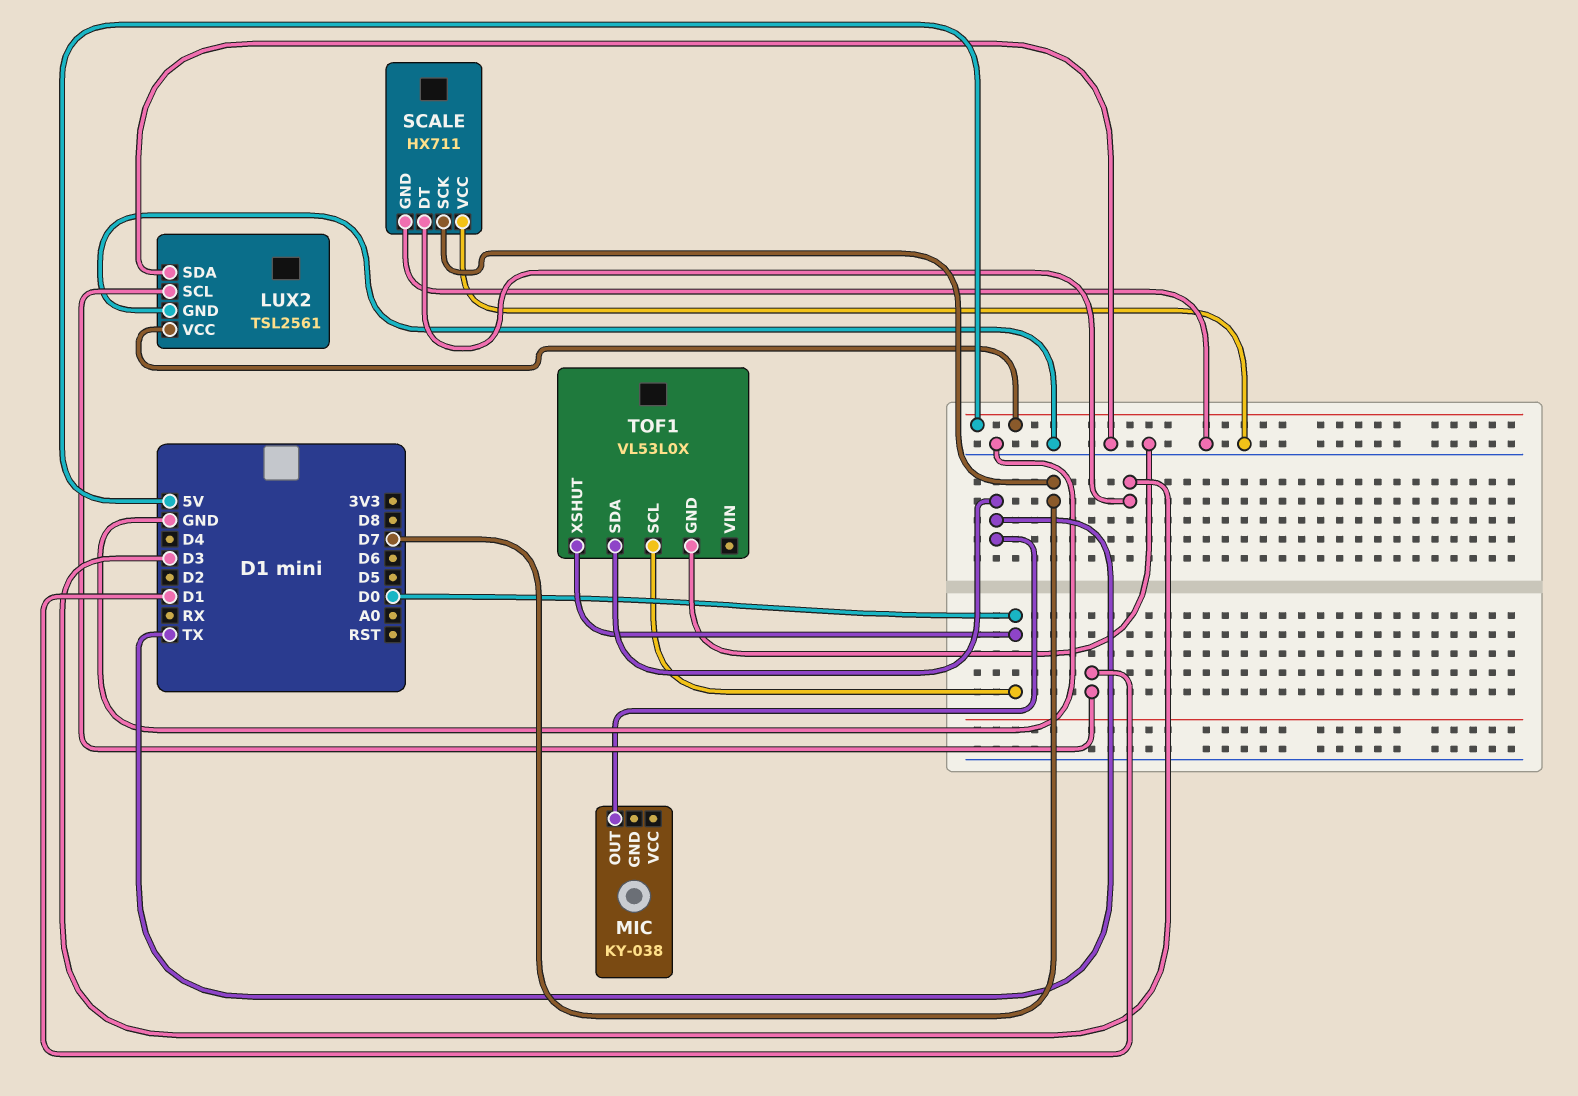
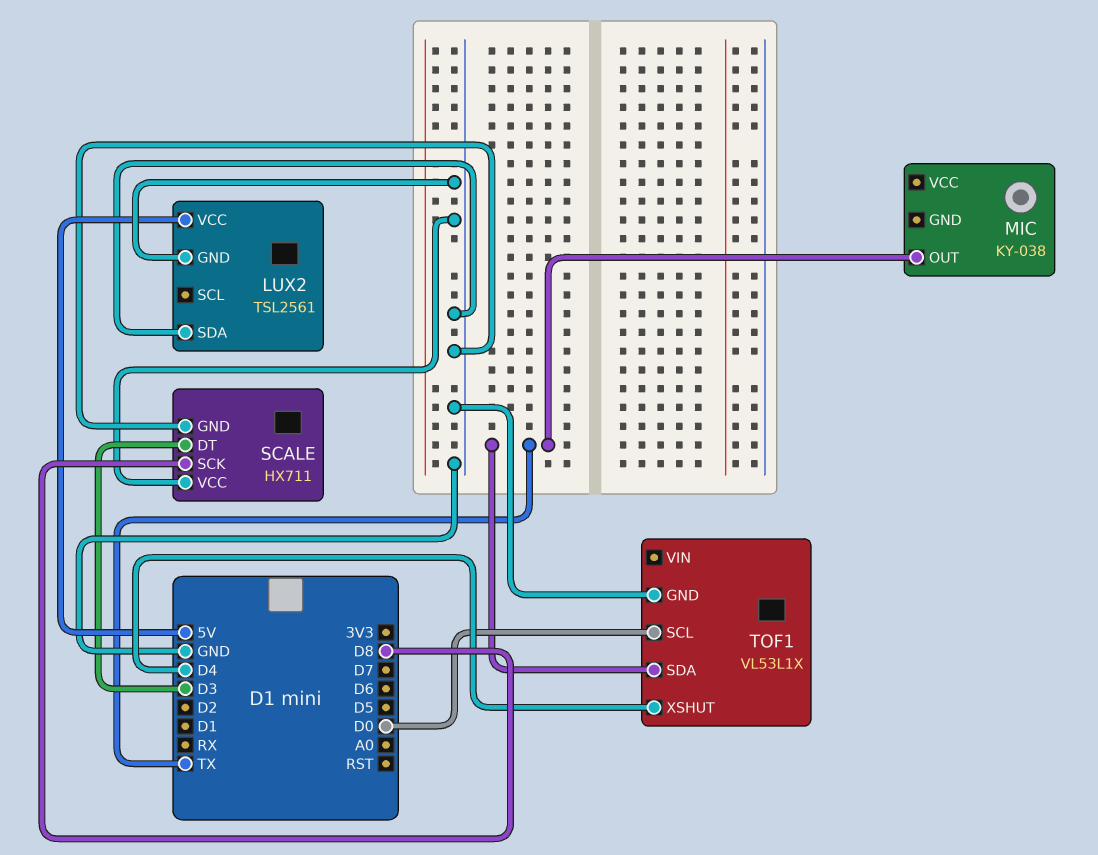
LUX2 pin SCL: D1 -> none
SCALE pin SCK: D7 -> D8
TOF1: VL53L0X -> VL53L1X
TOF1 pin XSHUT: D0 -> D4

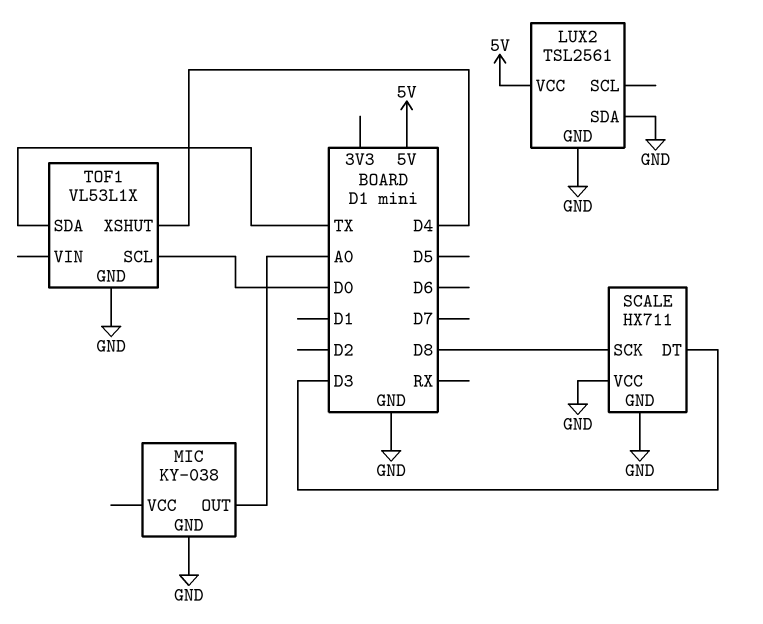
MIC pin GND: none -> GND
MIC pin OUT: TX -> A0

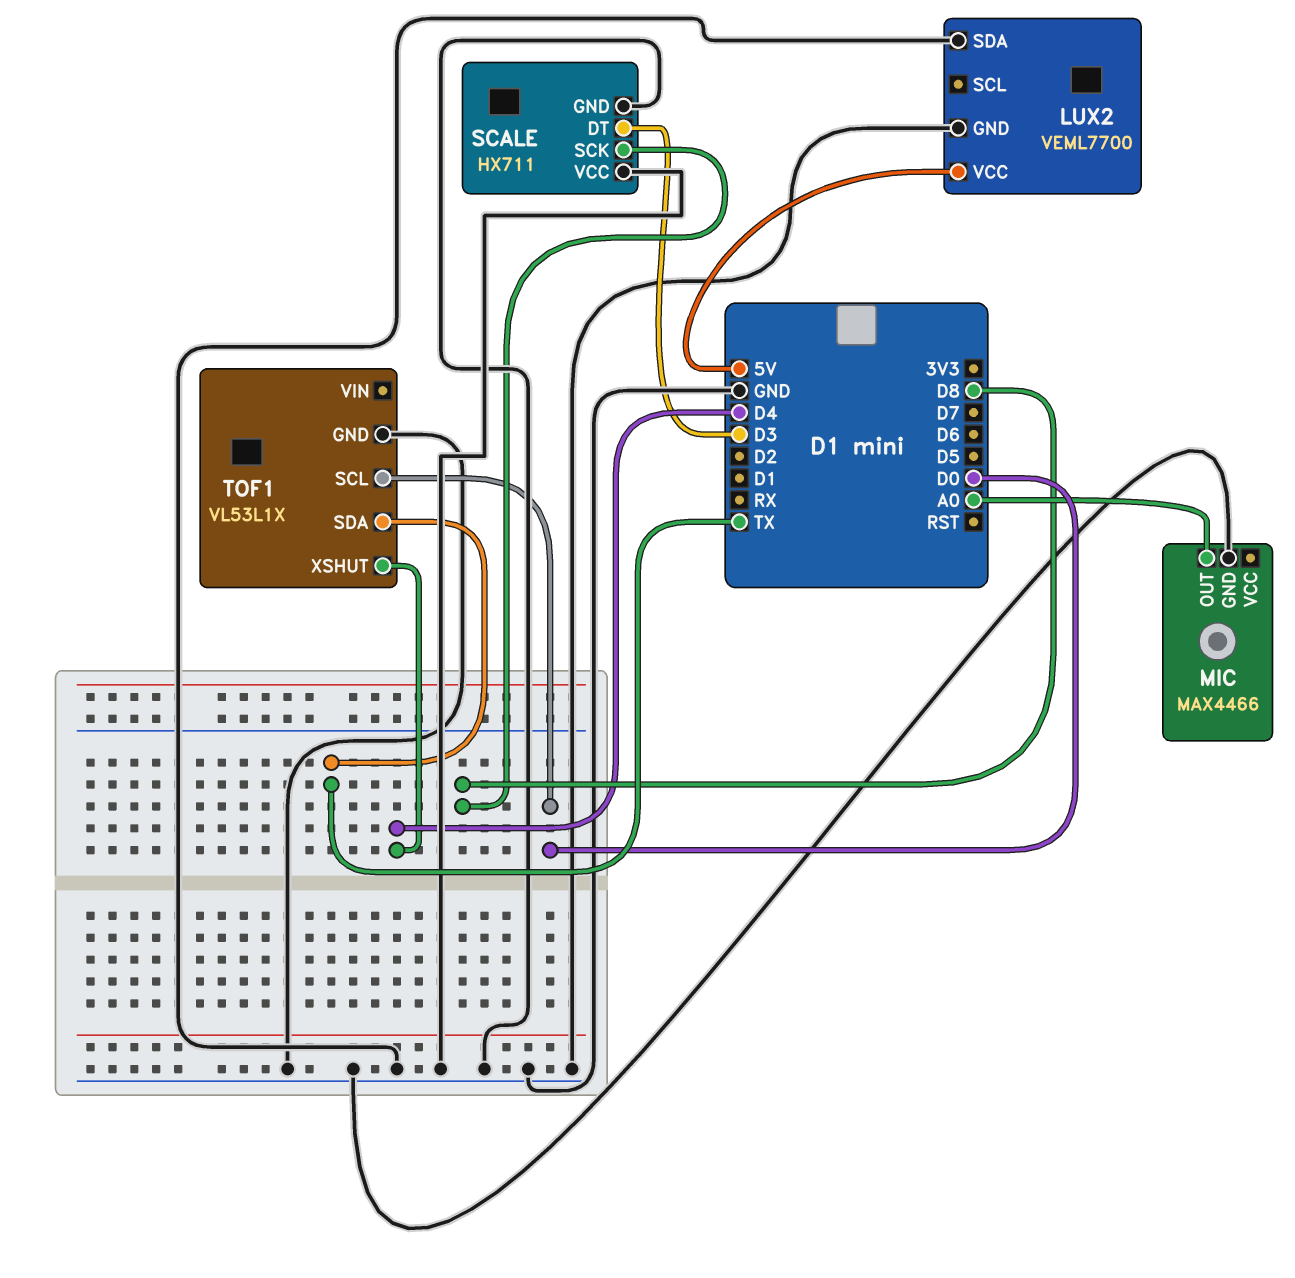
LUX2: TSL2561 -> VEML7700
MIC: KY-038 -> MAX4466

